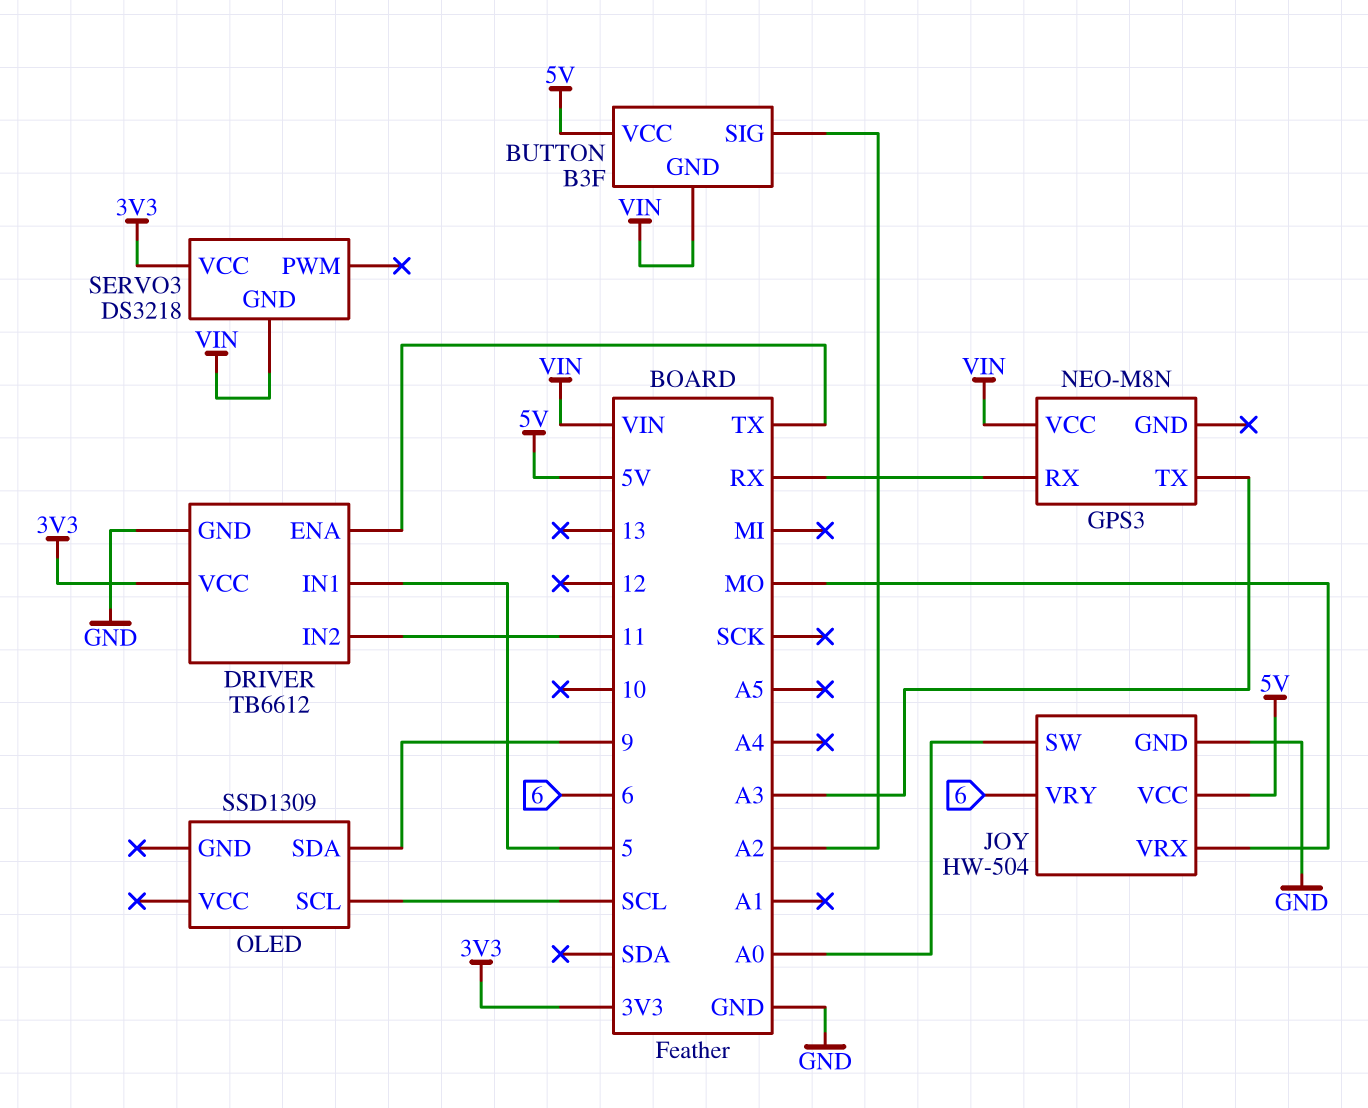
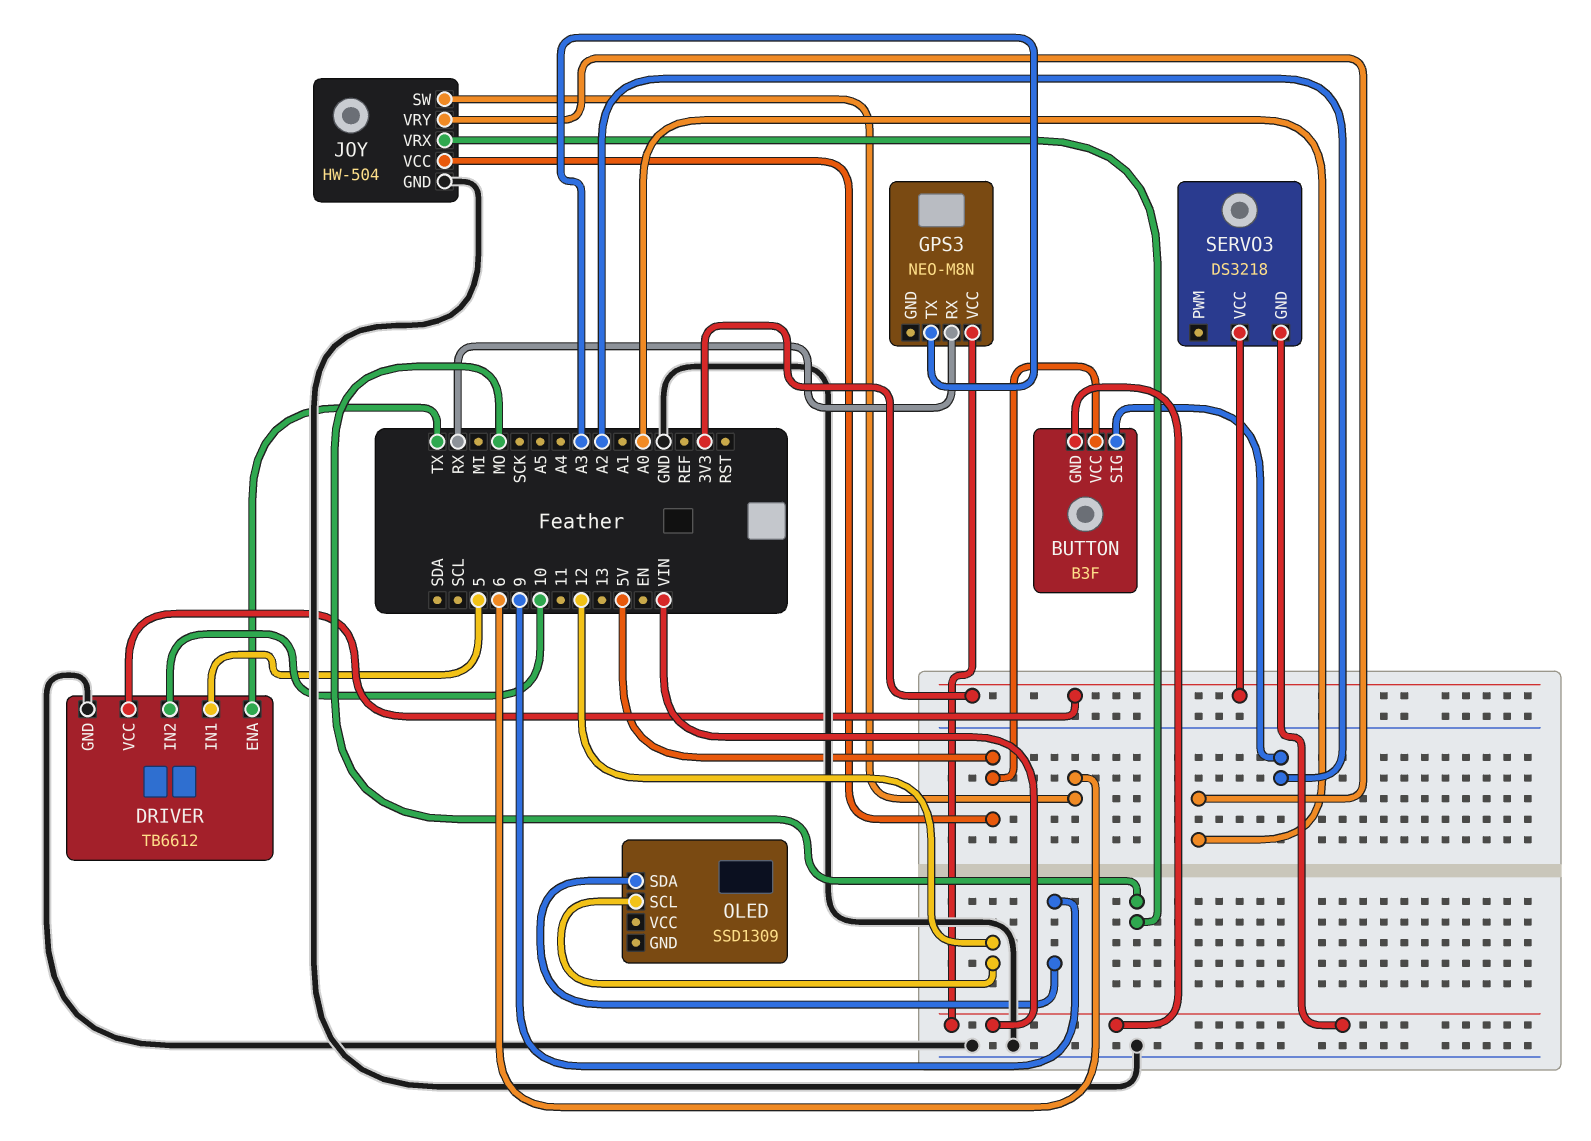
DRIVER pin IN2: 11 -> 10
JOY pin SW: A0 -> 6
JOY pin VRY: 6 -> A0
OLED pin SCL: SCL -> 12

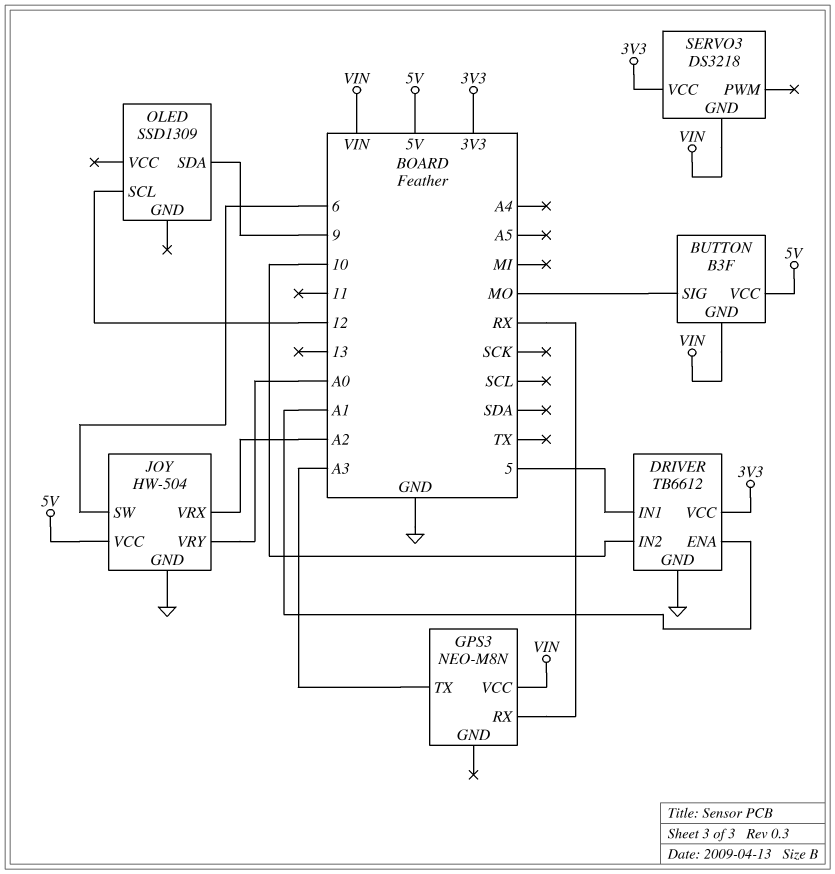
BUTTON pin SIG: A2 -> MO
DRIVER pin ENA: TX -> A1
JOY pin VRX: MO -> A2

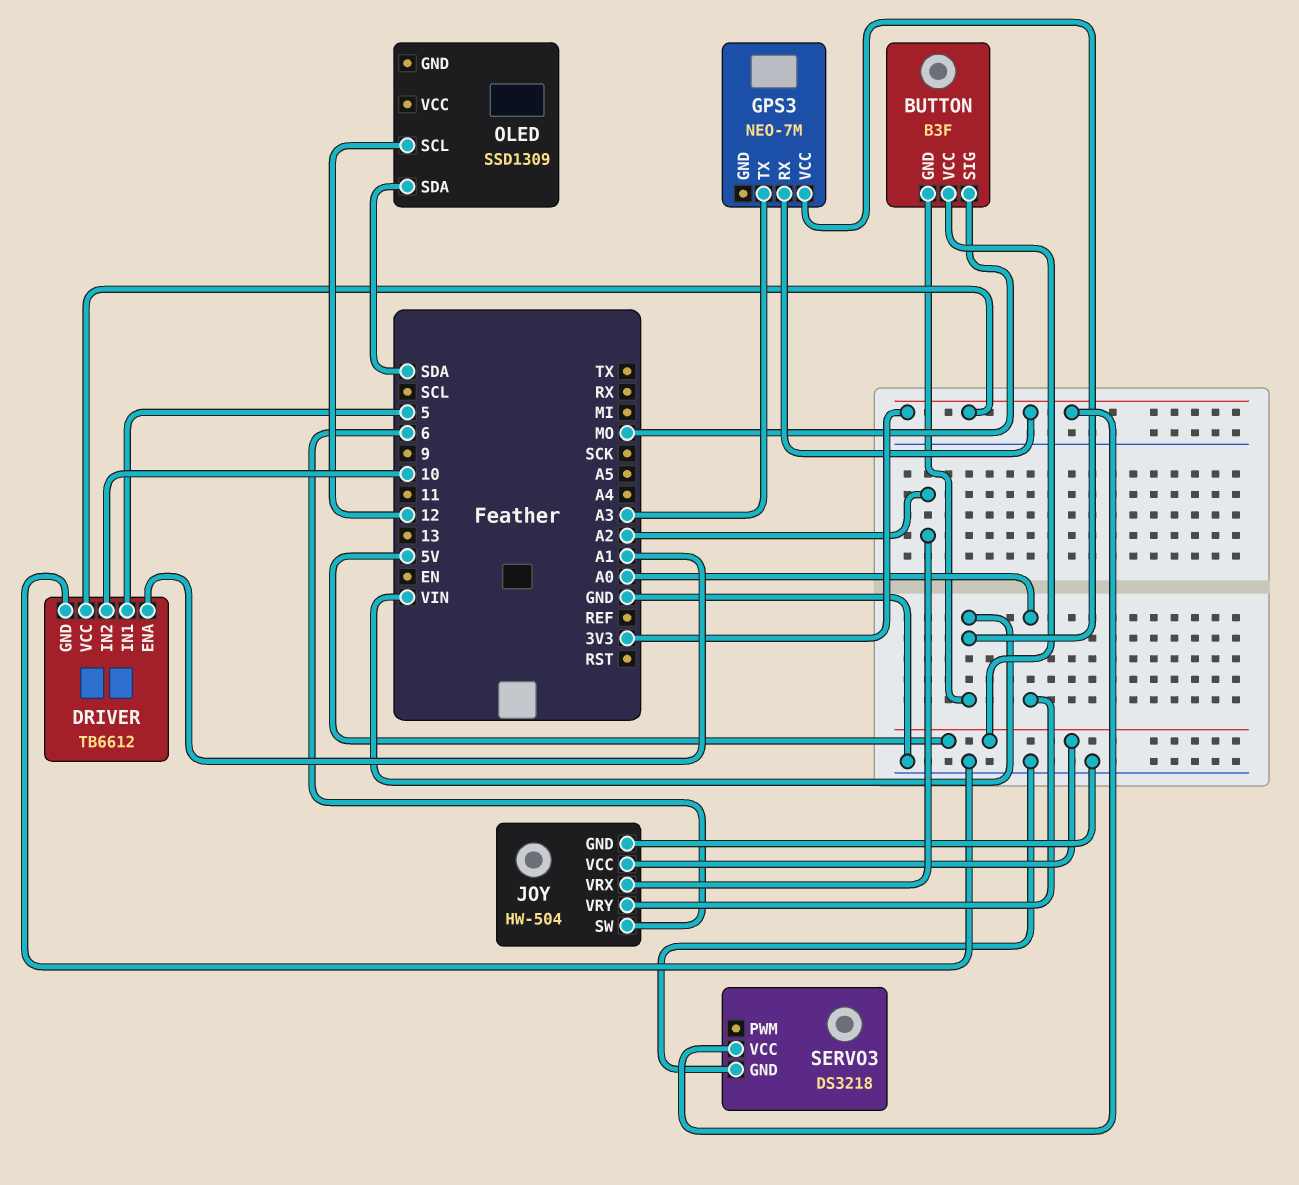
GPS3: NEO-M8N -> NEO-7M
GPS3 pin RX: RX -> 3V3
OLED pin SDA: 9 -> SDA
SERVO3 pin GND: VIN -> GND

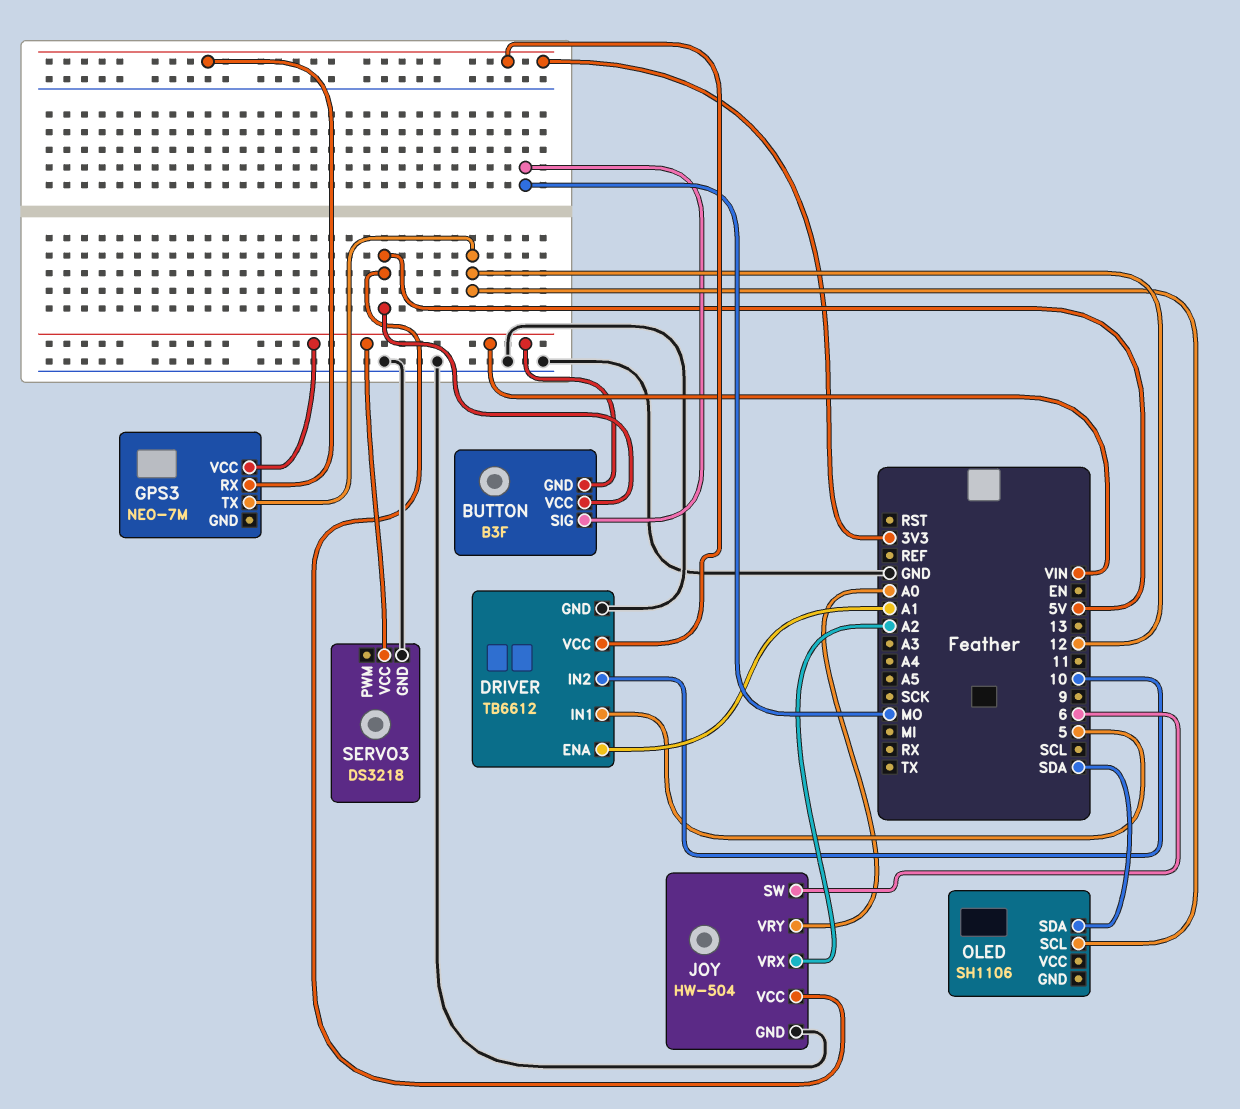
GPS3 pin TX: A3 -> 12
OLED: SSD1309 -> SH1106
SERVO3 pin VCC: 3V3 -> VIN

